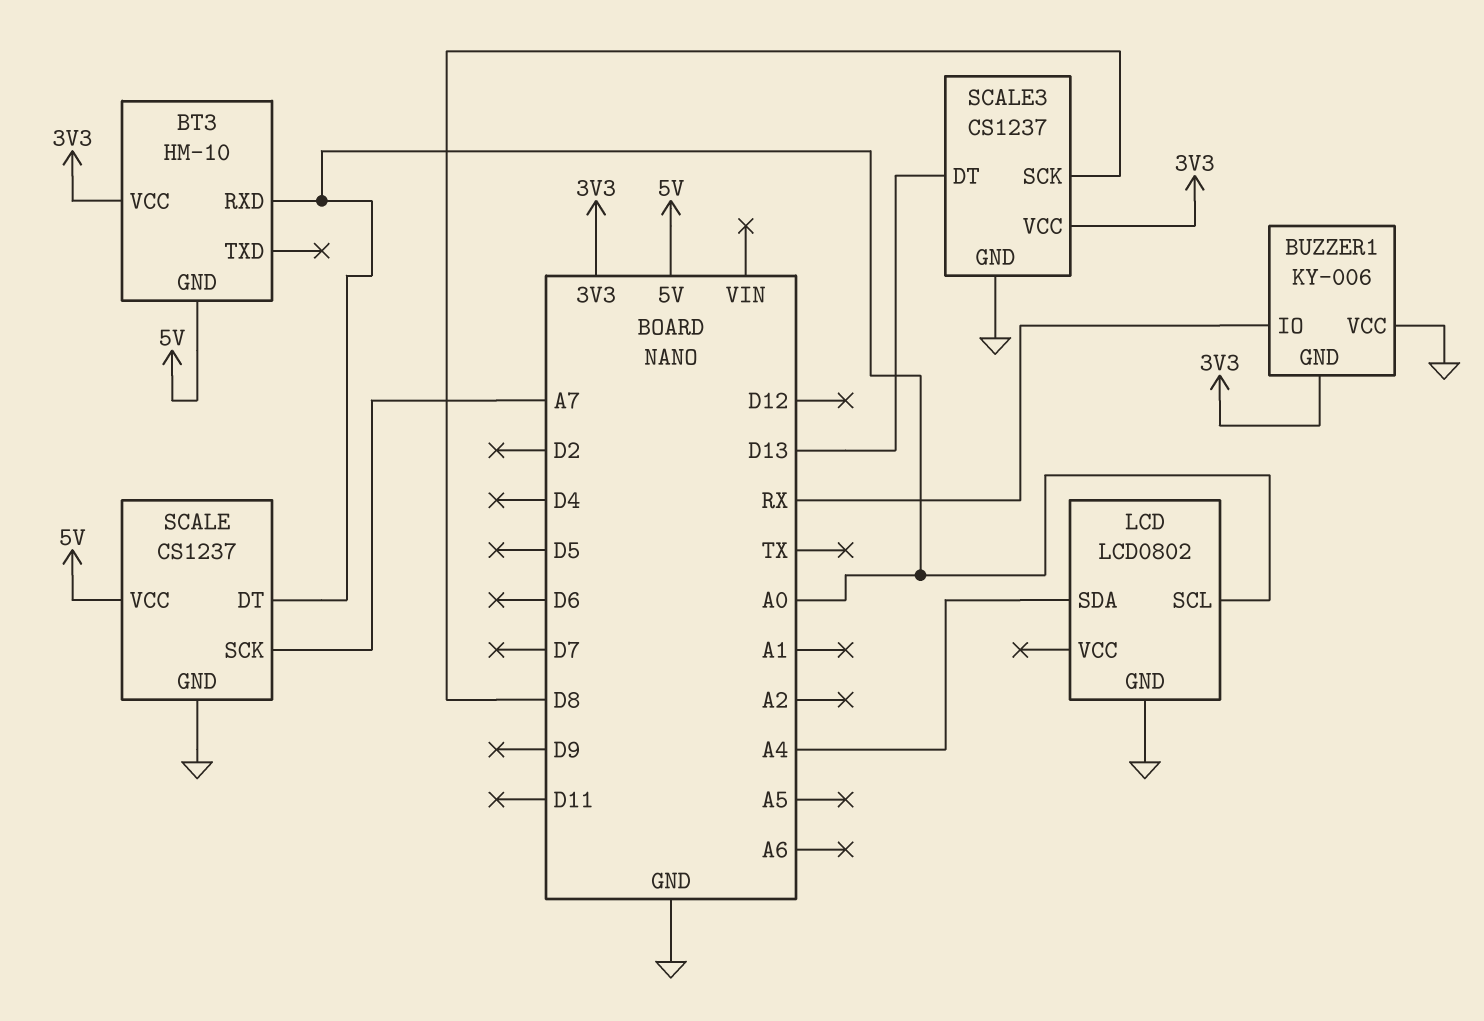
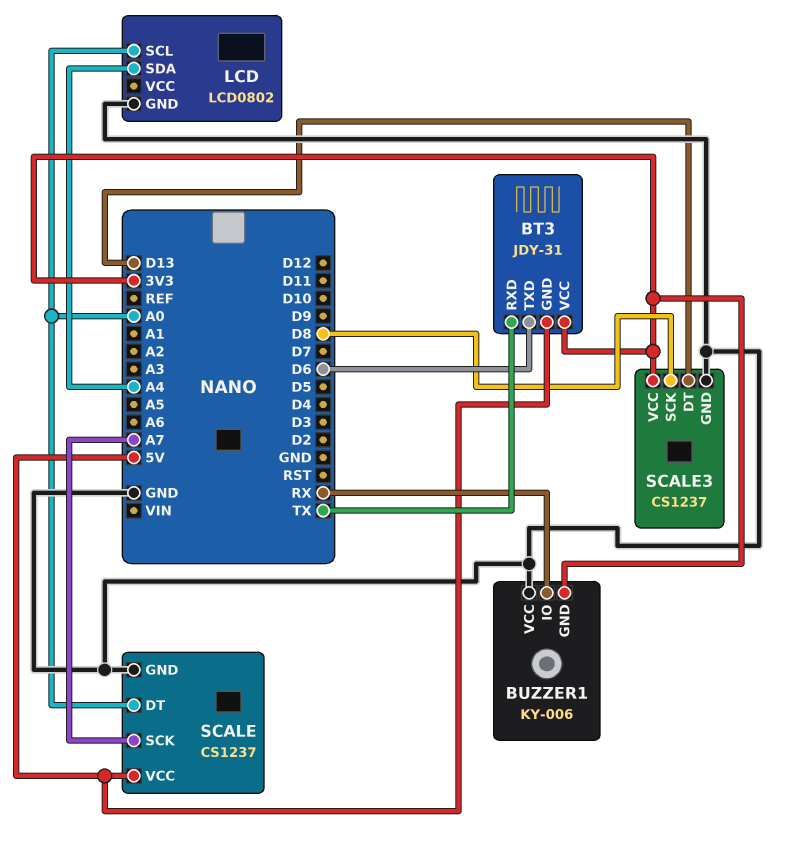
BT3: HM-10 -> JDY-31
BT3 pin RXD: A0 -> TX
BT3 pin TXD: none -> D6

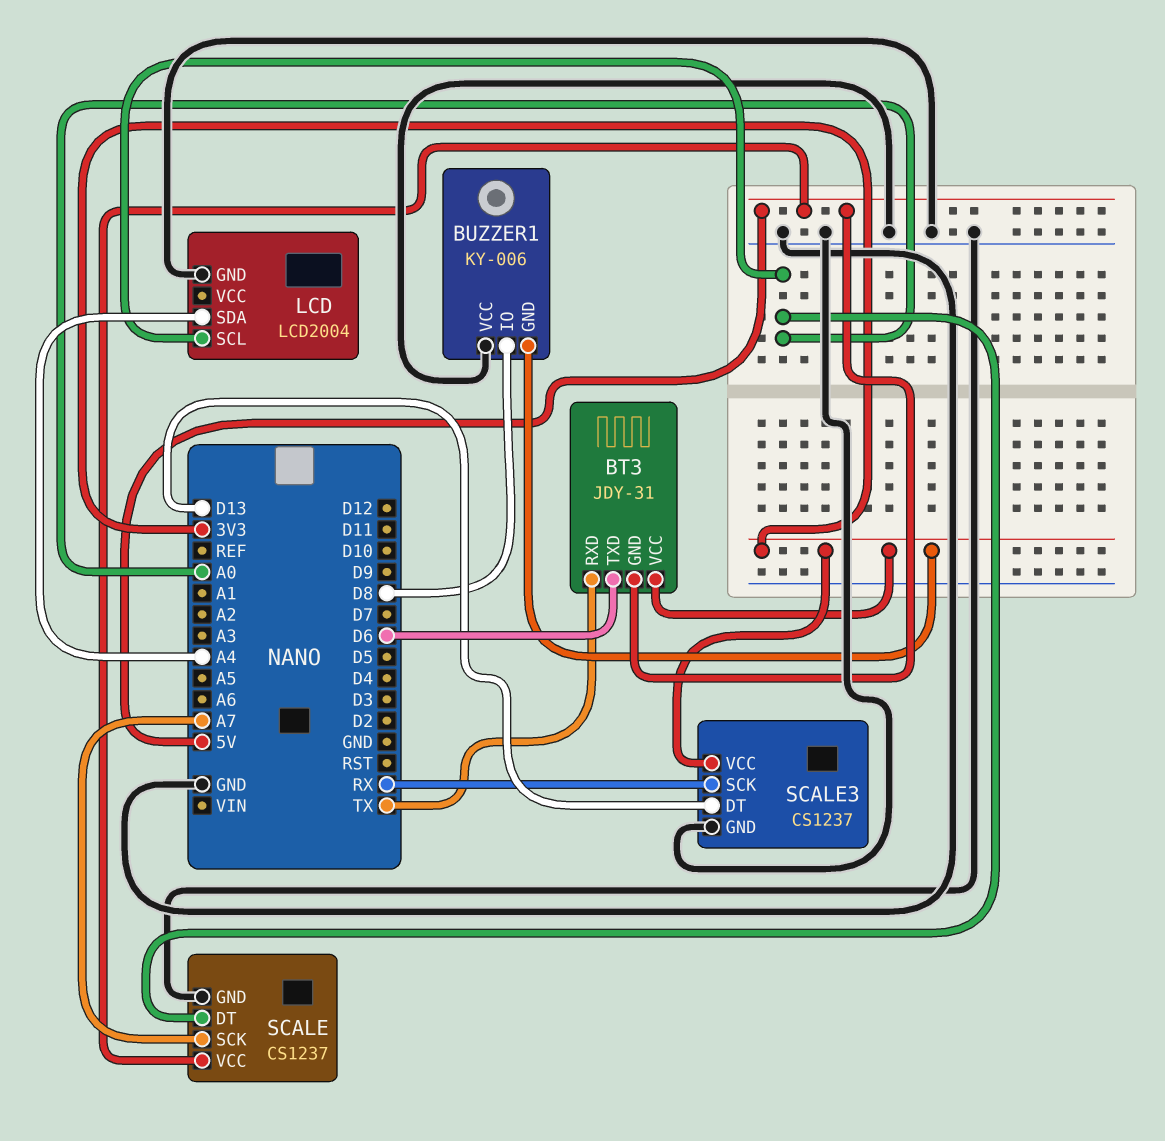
BUZZER1 pin IO: RX -> D8
LCD: LCD0802 -> LCD2004
SCALE3 pin SCK: D8 -> RX

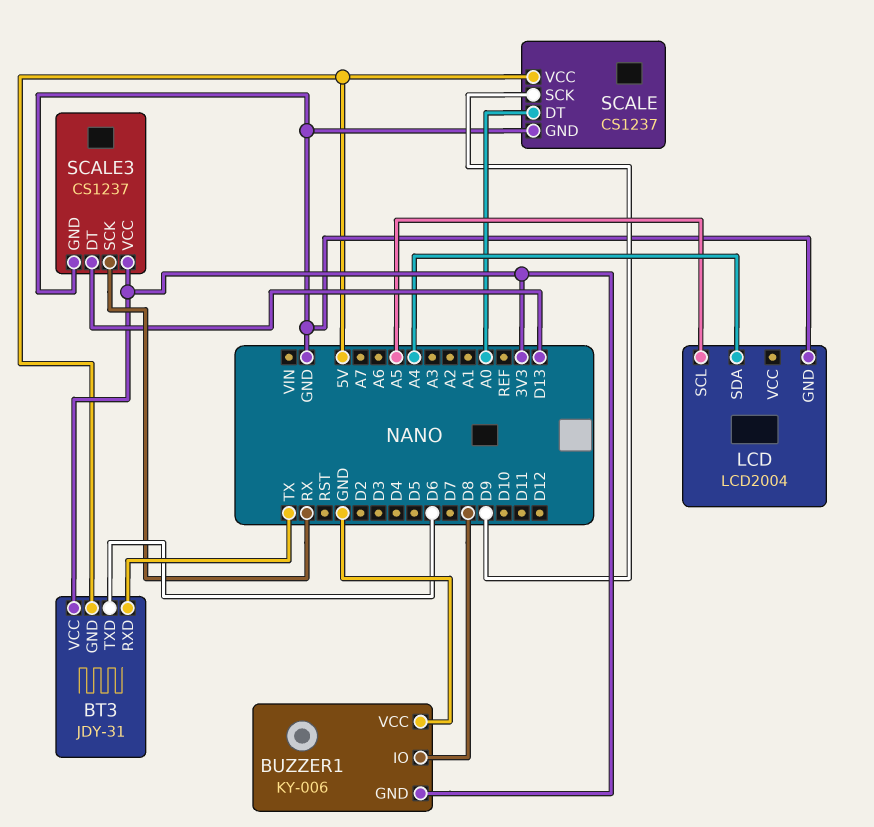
LCD pin SCL: A0 -> A5
SCALE pin SCK: A7 -> D9

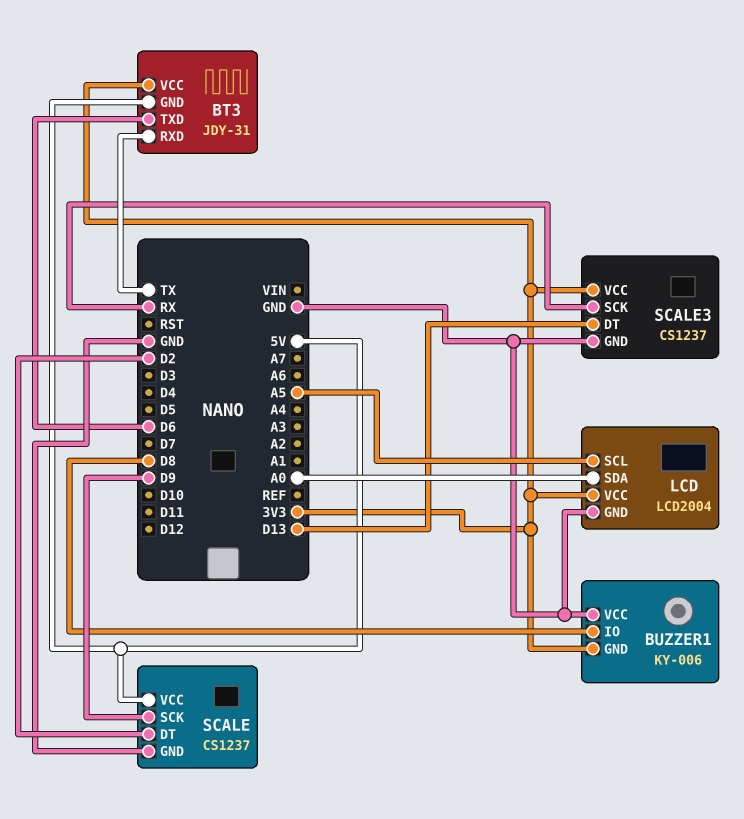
LCD pin SDA: A4 -> A0
LCD pin VCC: none -> 3V3
SCALE pin DT: A0 -> D2

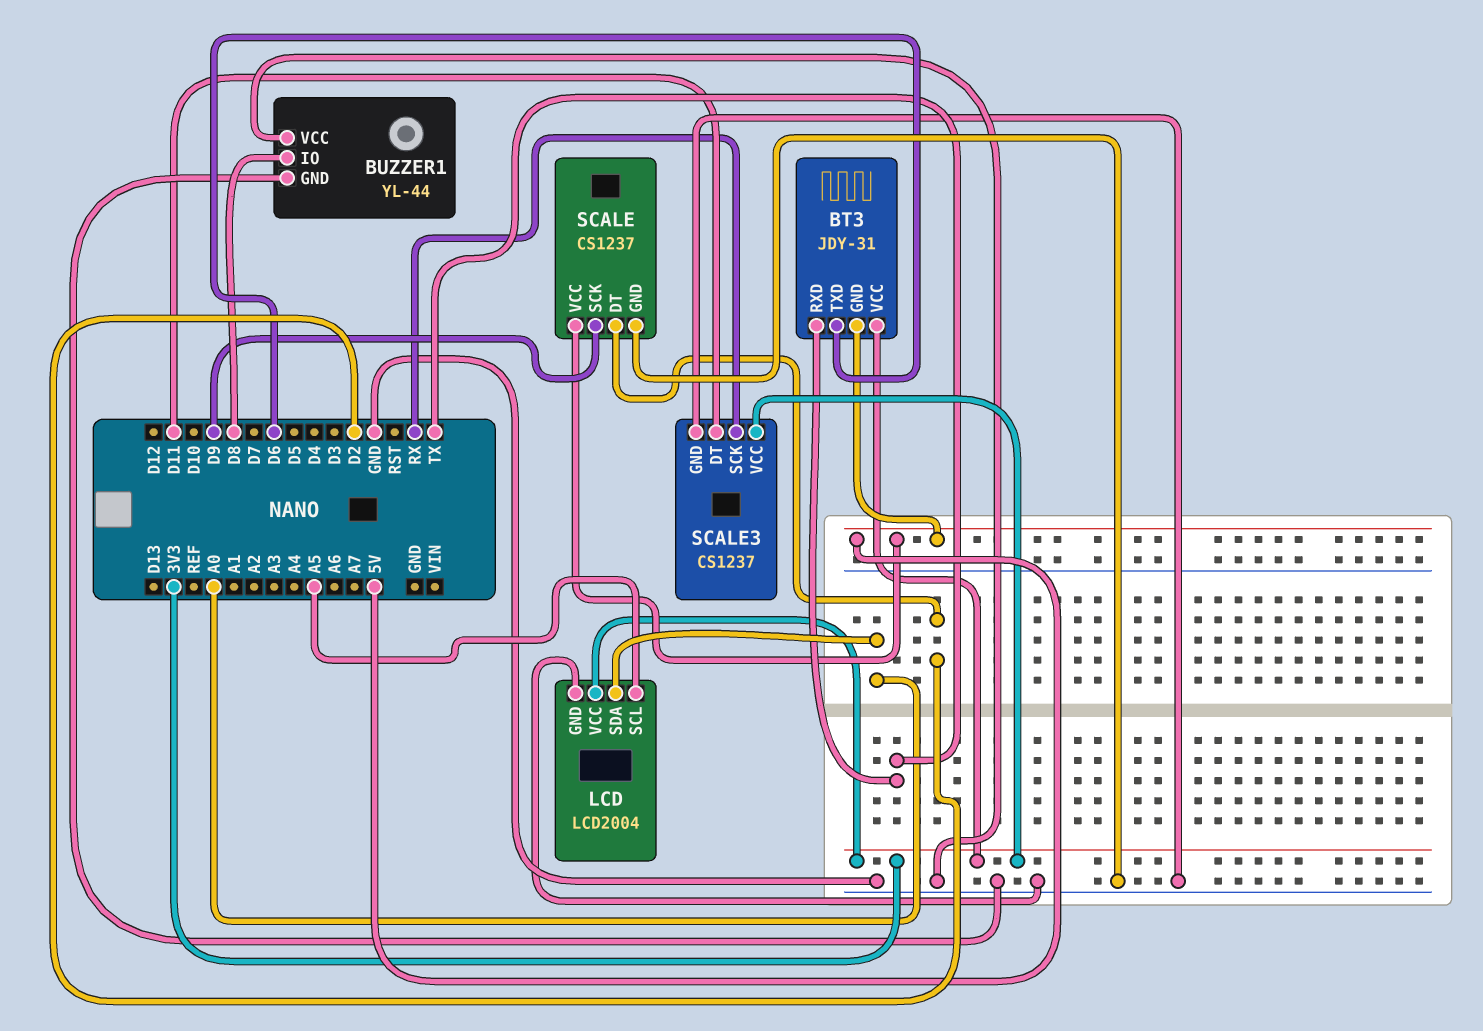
BUZZER1: KY-006 -> YL-44
BUZZER1 pin GND: 3V3 -> GND
SCALE3 pin DT: D13 -> D11

